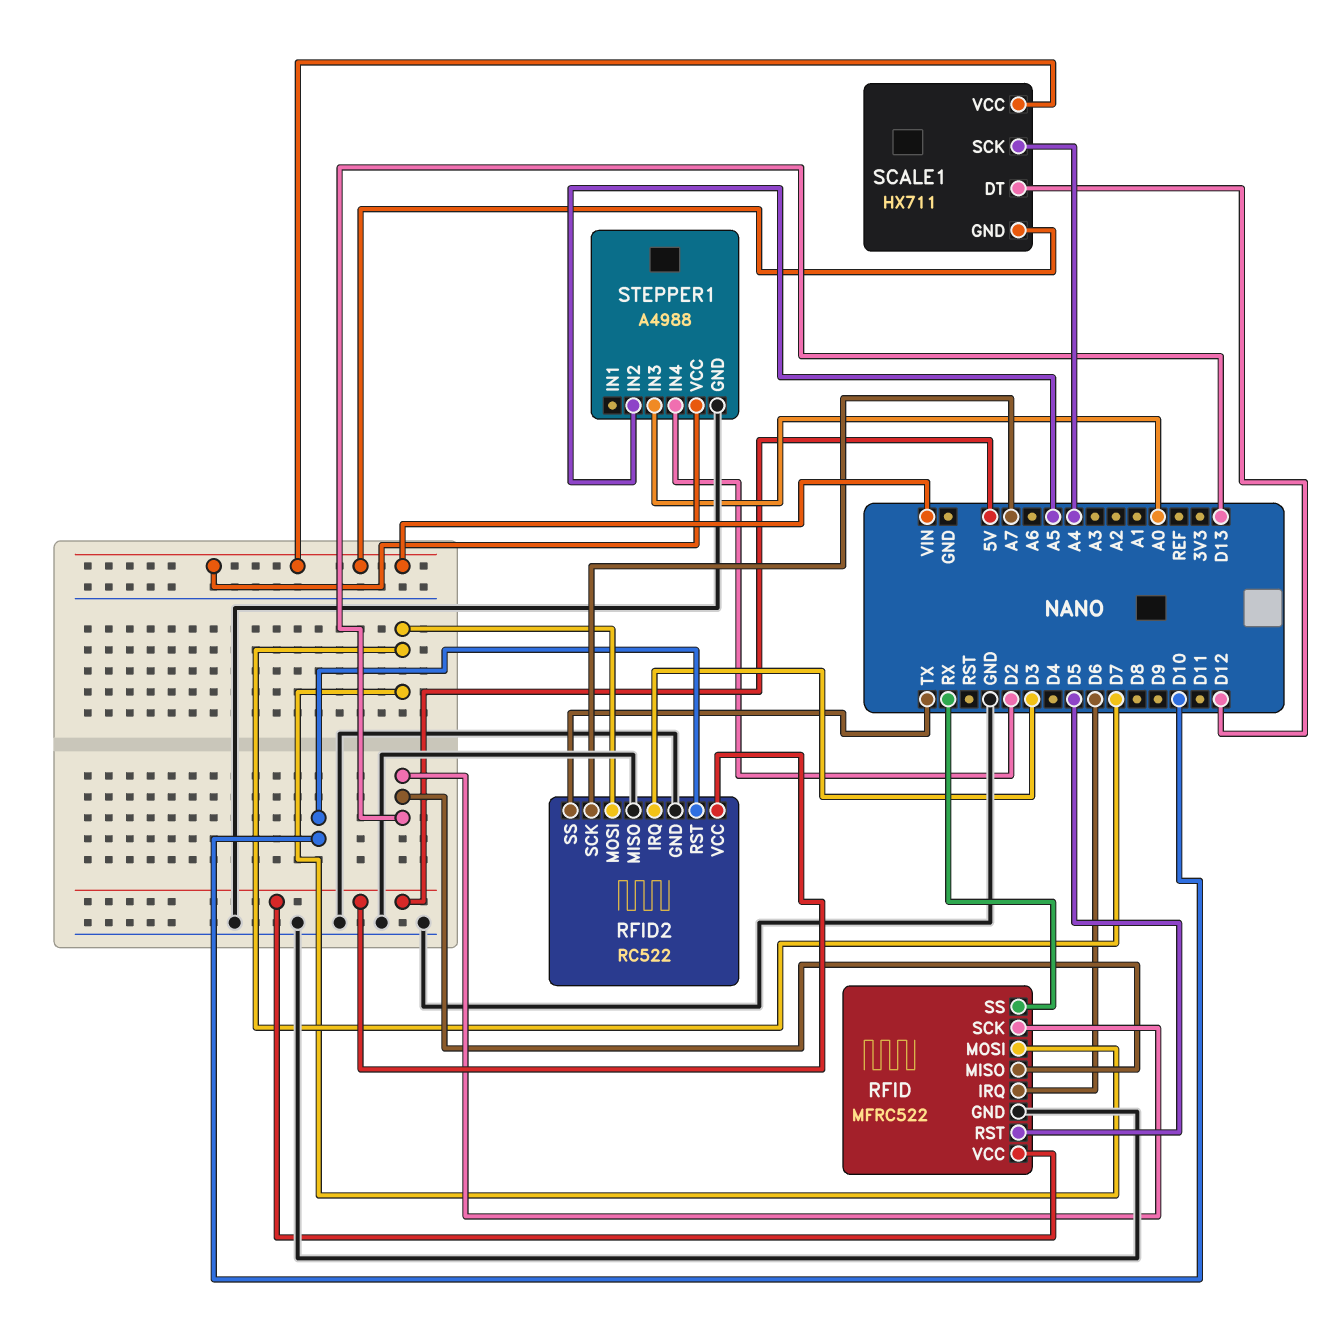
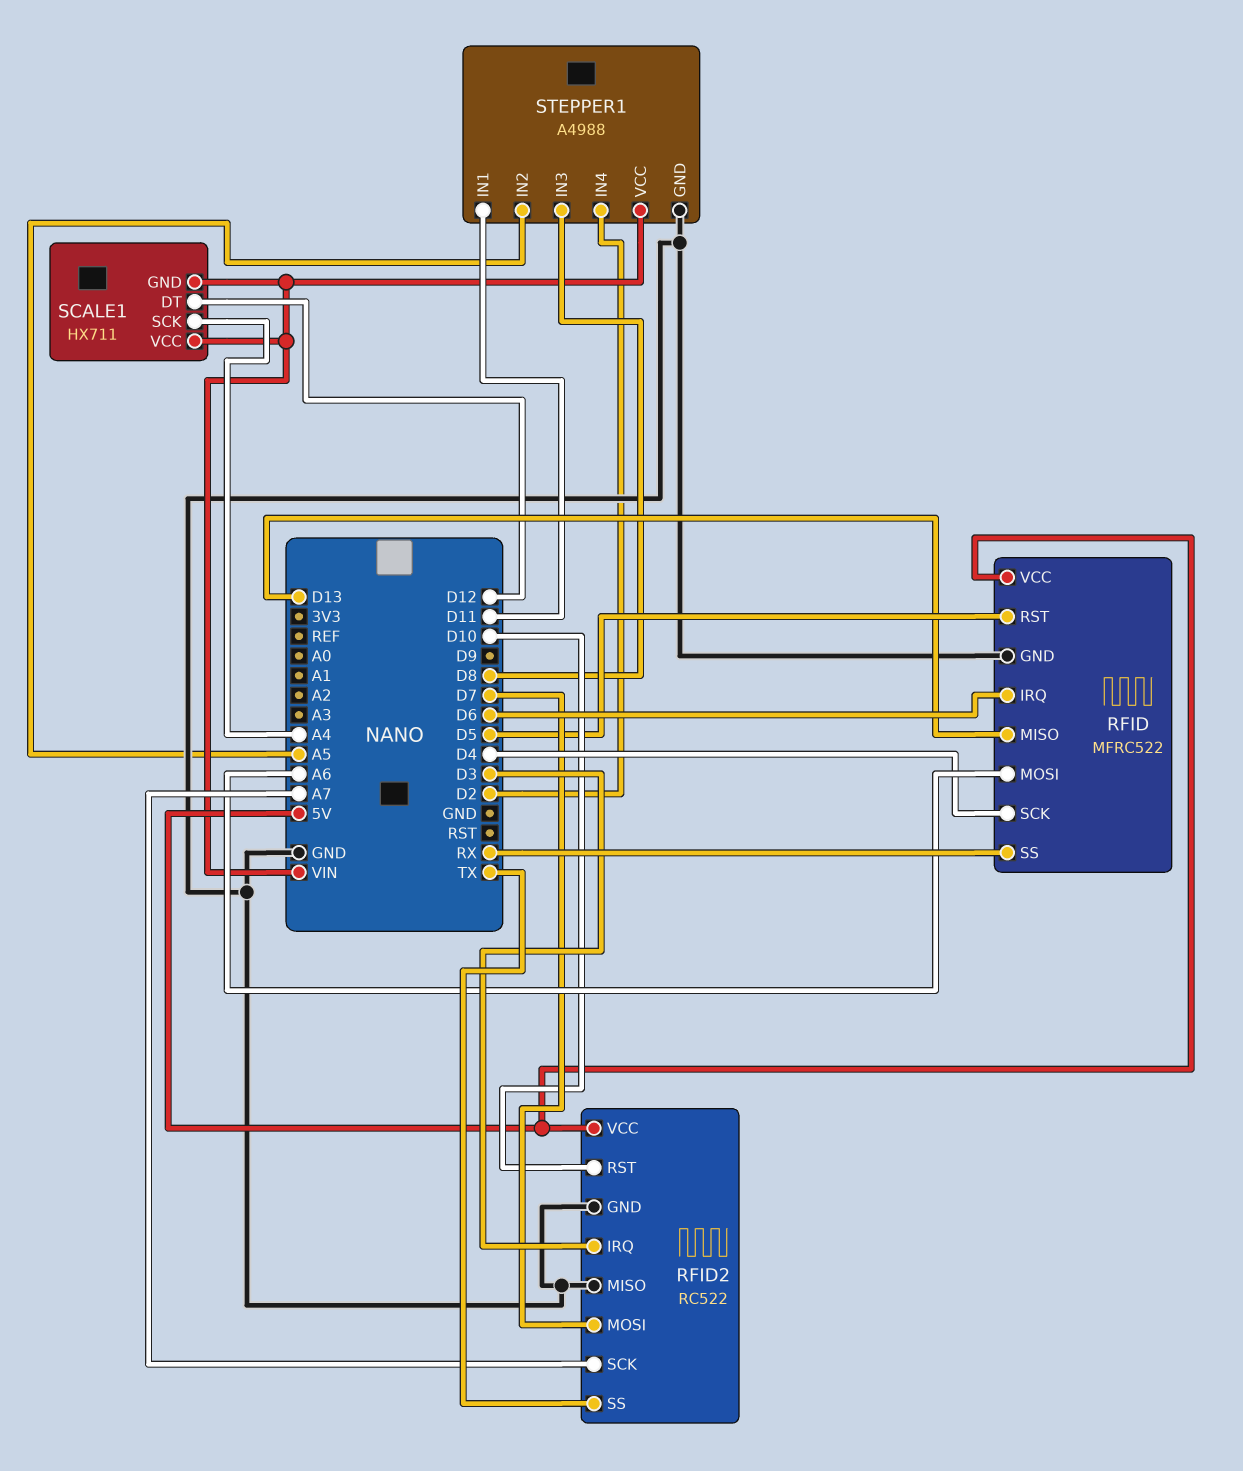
RFID pin MOSI: D7 -> A6
RFID pin SCK: D13 -> D4
STEPPER1 pin IN1: none -> D11
STEPPER1 pin IN3: A0 -> D8

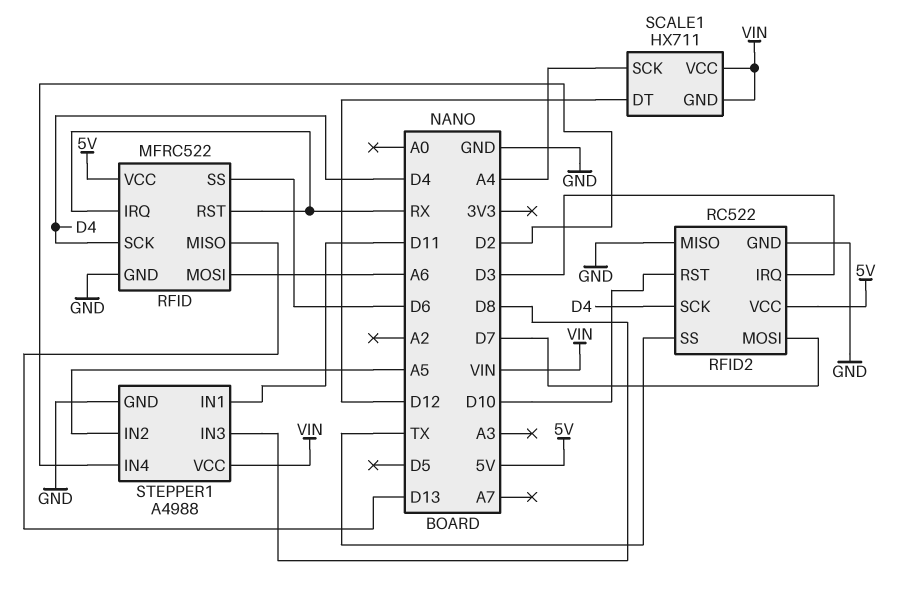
RFID pin IRQ: D6 -> RX
RFID pin RST: D5 -> RX
RFID pin SS: RX -> D6
RFID2 pin SCK: A7 -> D4

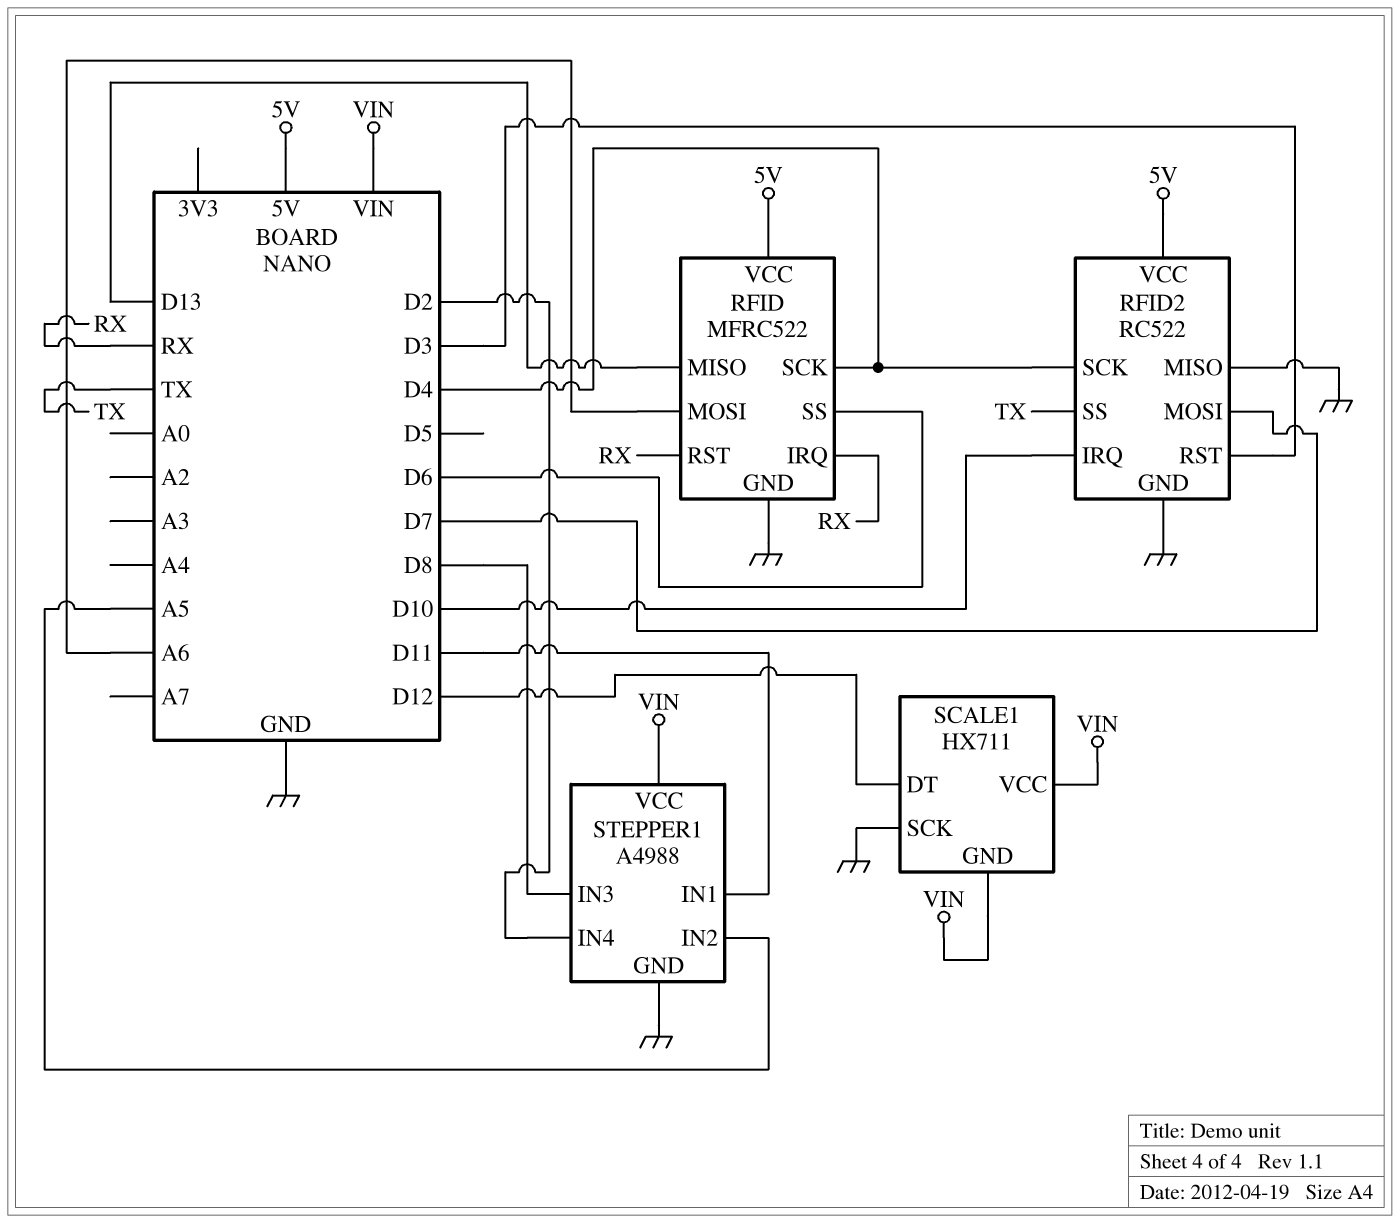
RFID2 pin IRQ: D3 -> D10
RFID2 pin RST: D10 -> D3
SCALE1 pin SCK: A4 -> GND

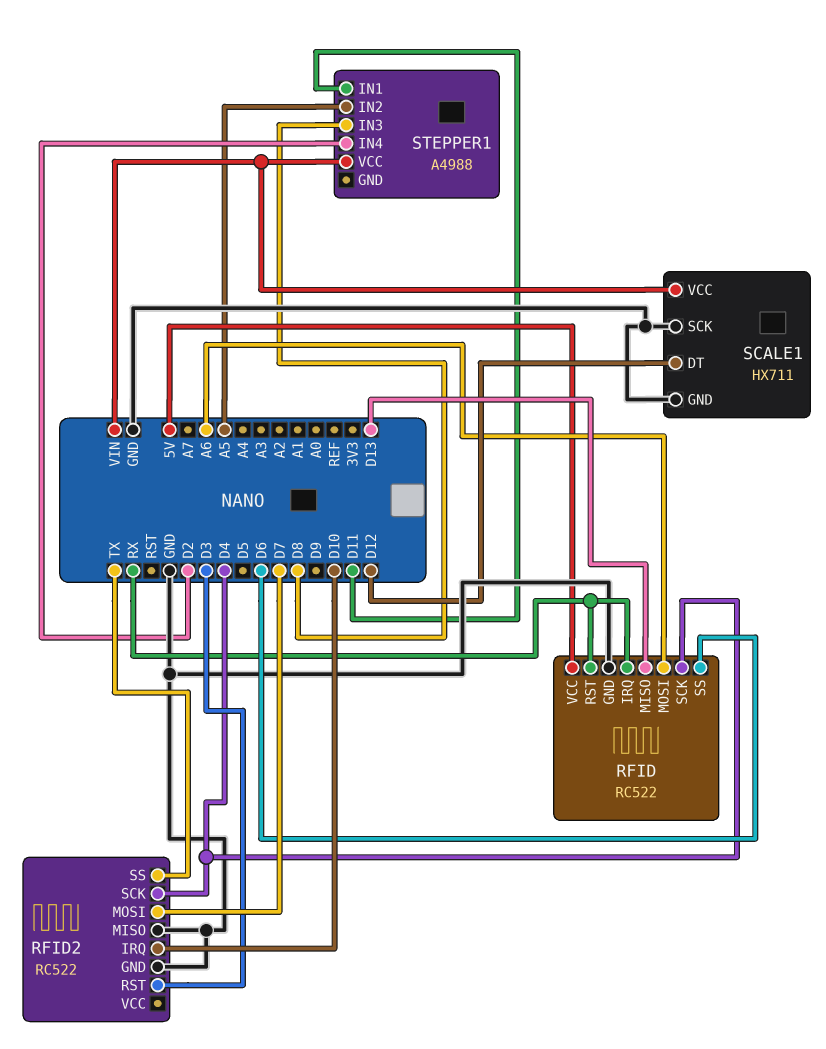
RFID: MFRC522 -> RC522
RFID2 pin VCC: 5V -> none
SCALE1 pin GND: VIN -> GND
STEPPER1 pin GND: GND -> none

